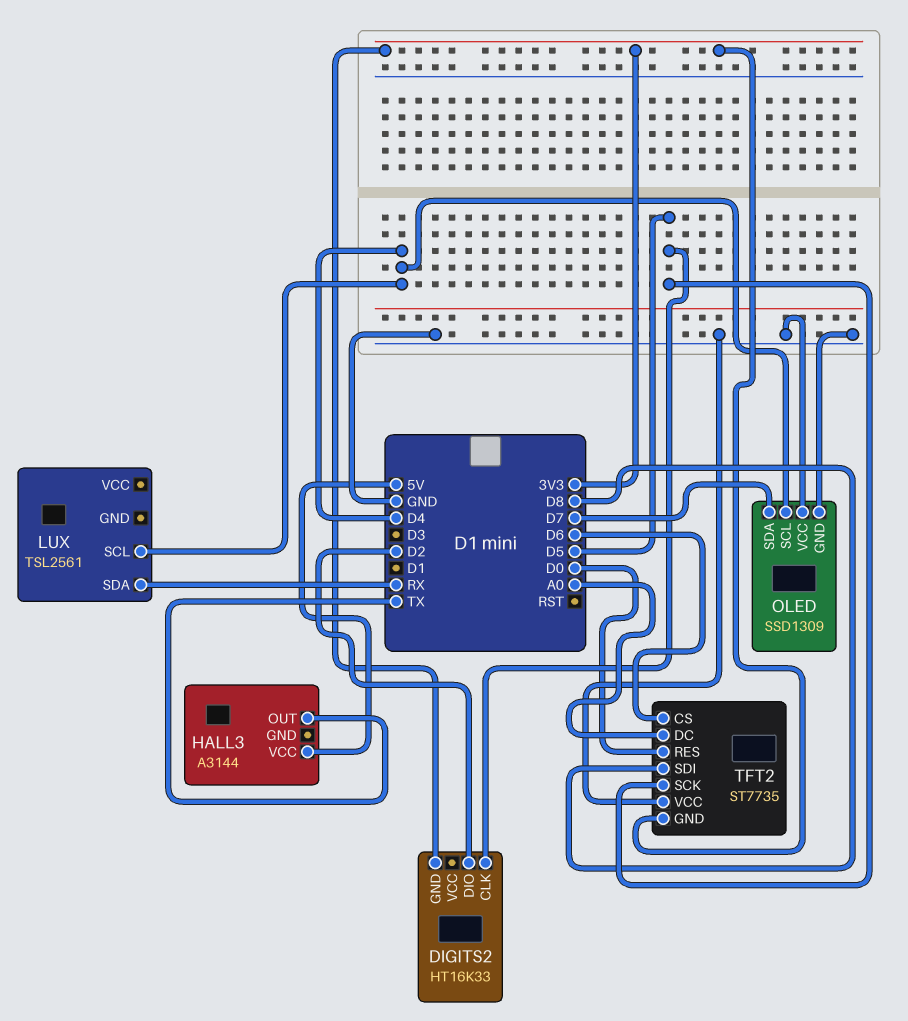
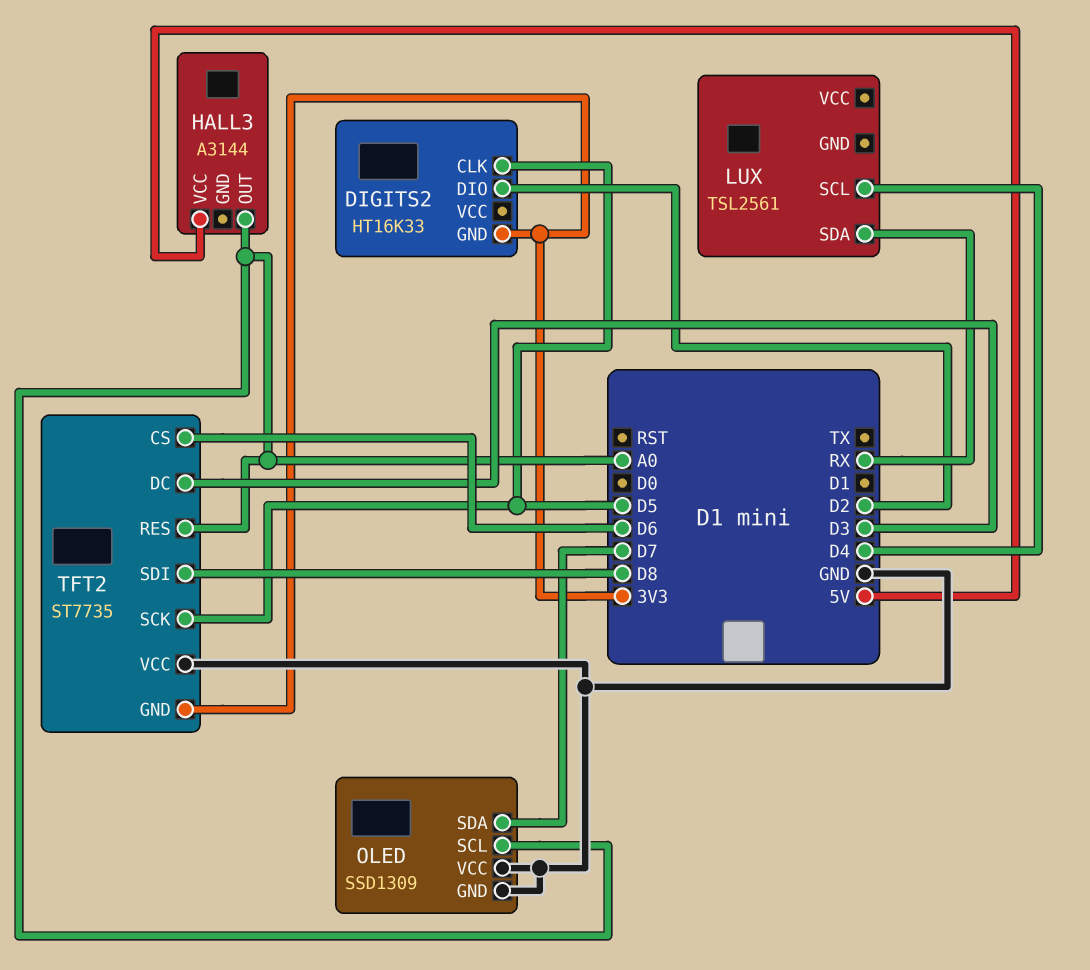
HALL3 pin OUT: TX -> A0
OLED pin SCL: D4 -> A0
TFT2 pin DC: A0 -> D3
TFT2 pin RES: D0 -> A0

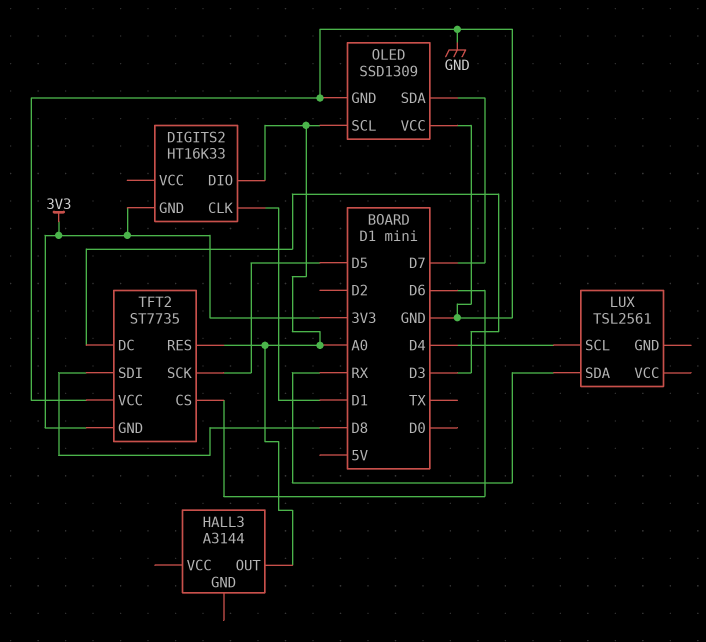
DIGITS2 pin CLK: D5 -> D1
DIGITS2 pin DIO: D2 -> A0
HALL3 pin VCC: 5V -> none

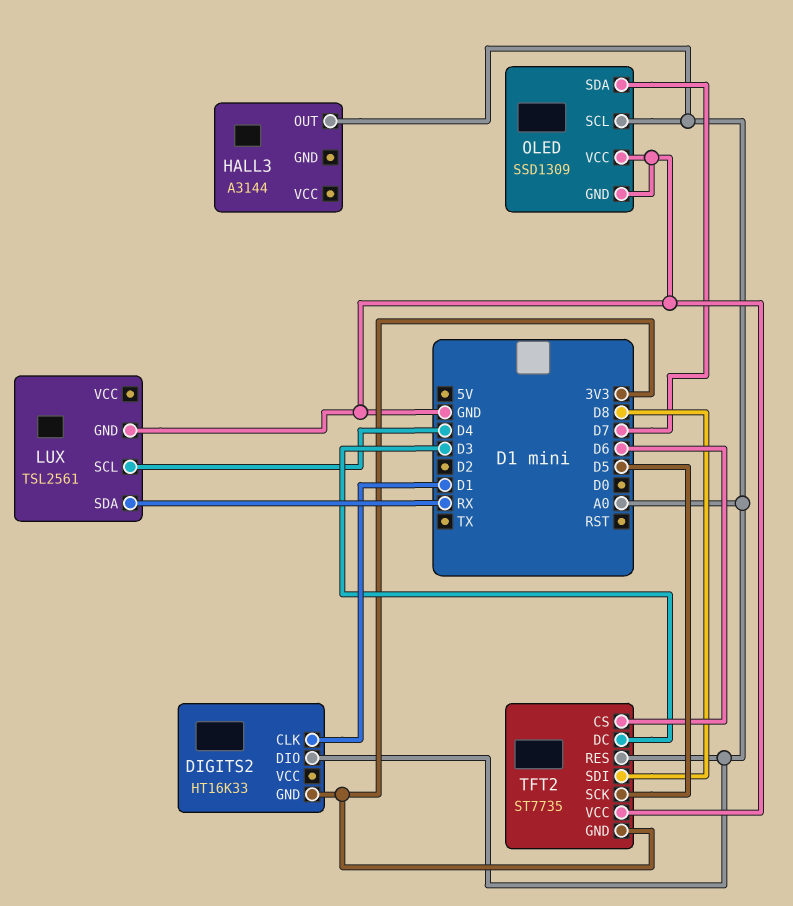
LUX pin GND: none -> GND

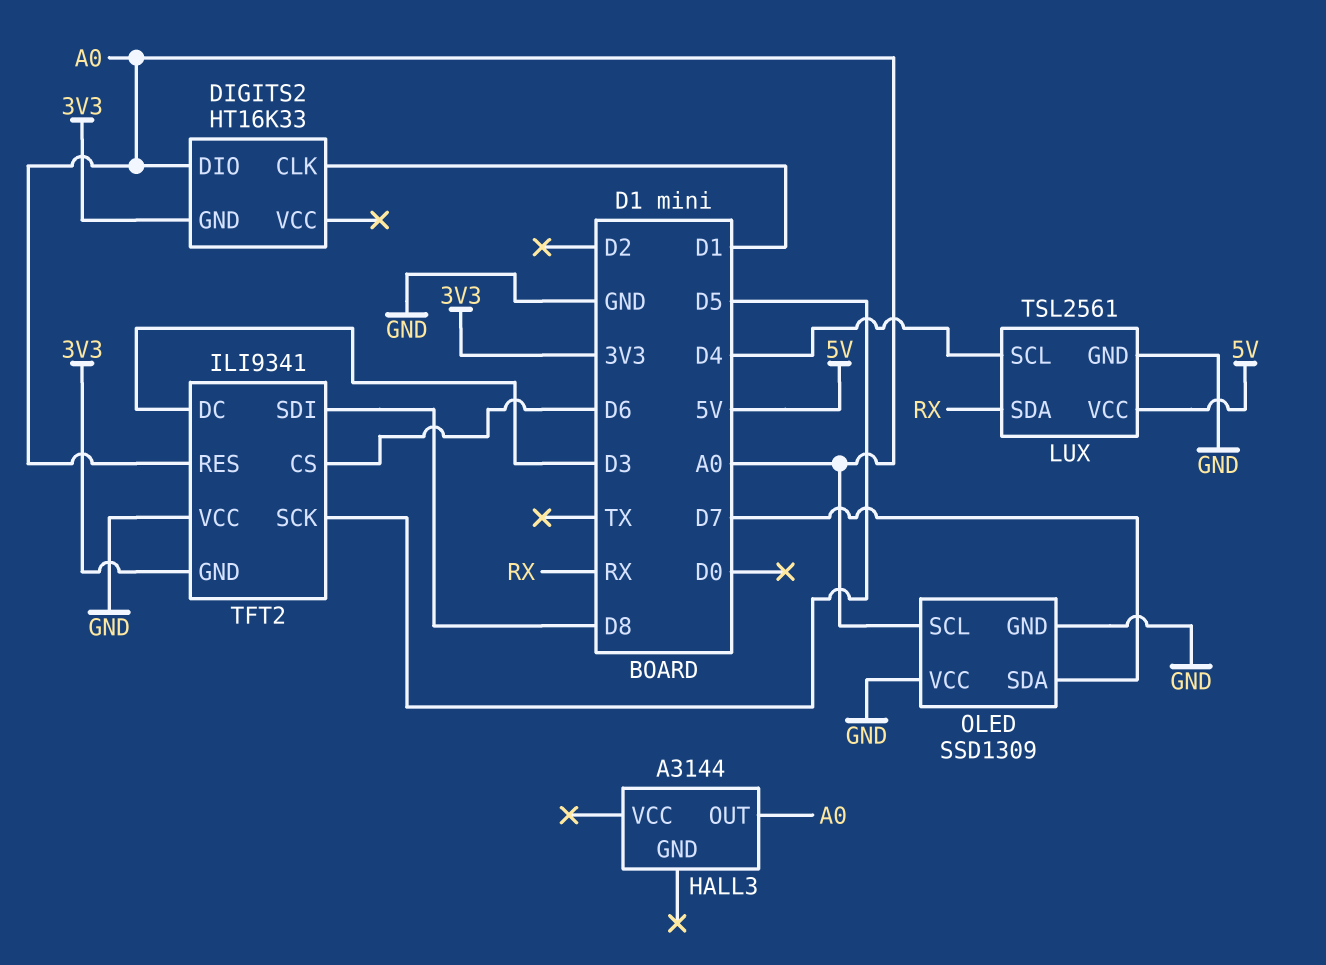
LUX pin VCC: none -> 5V
TFT2: ST7735 -> ILI9341

